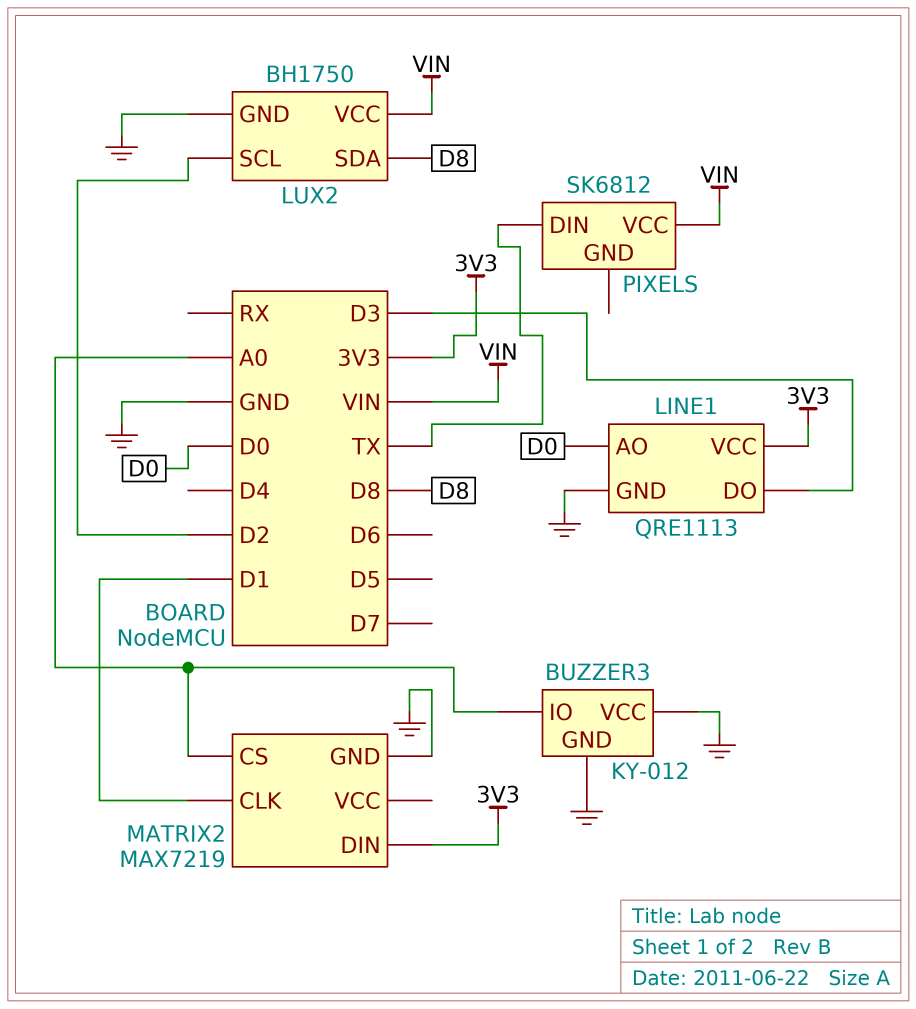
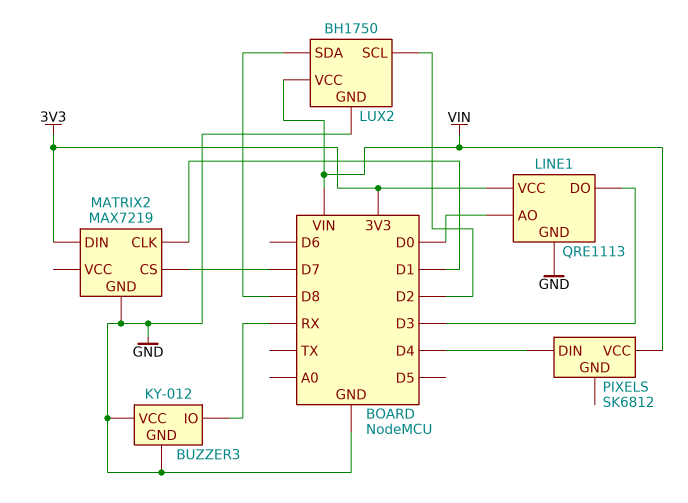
BUZZER3 pin IO: A0 -> RX
MATRIX2 pin CS: A0 -> D7
PIXELS pin DIN: TX -> D4

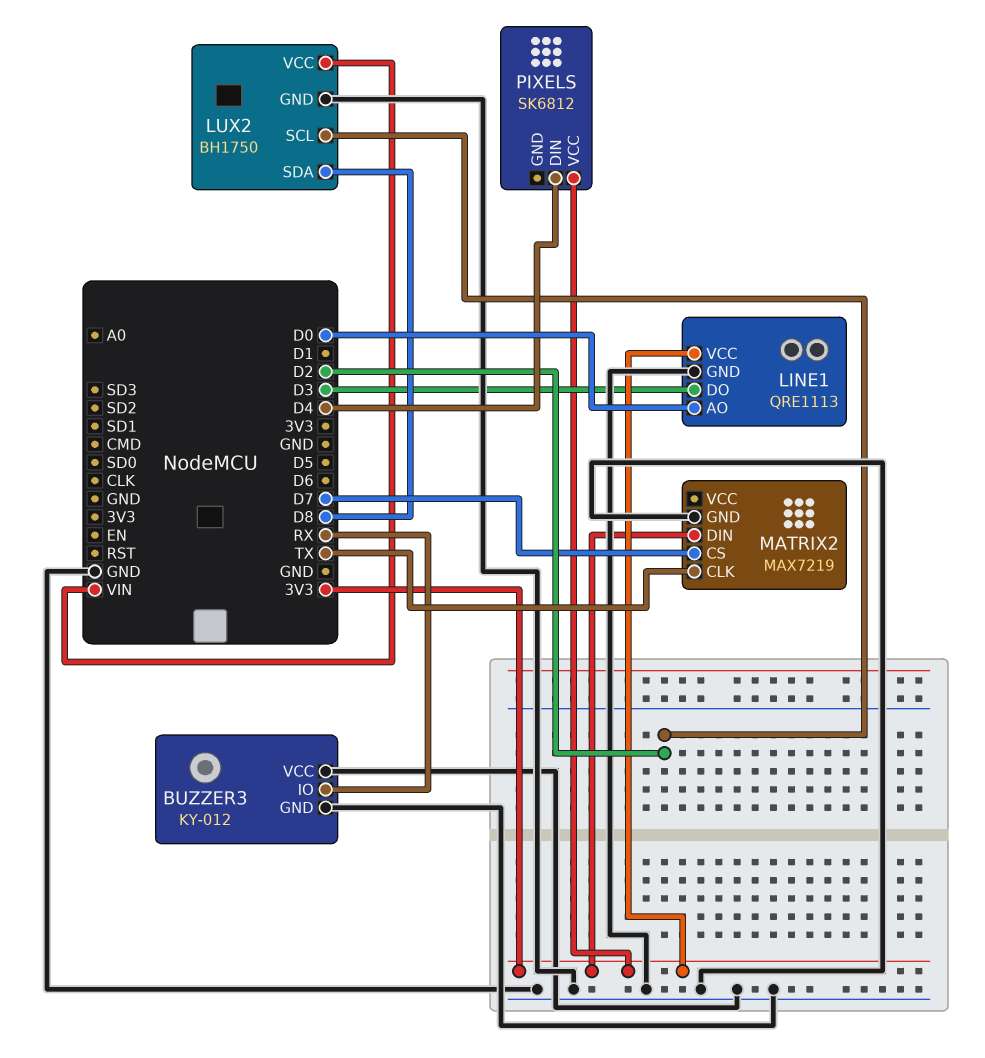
MATRIX2 pin CLK: D1 -> TX
PIXELS pin VCC: VIN -> 3V3

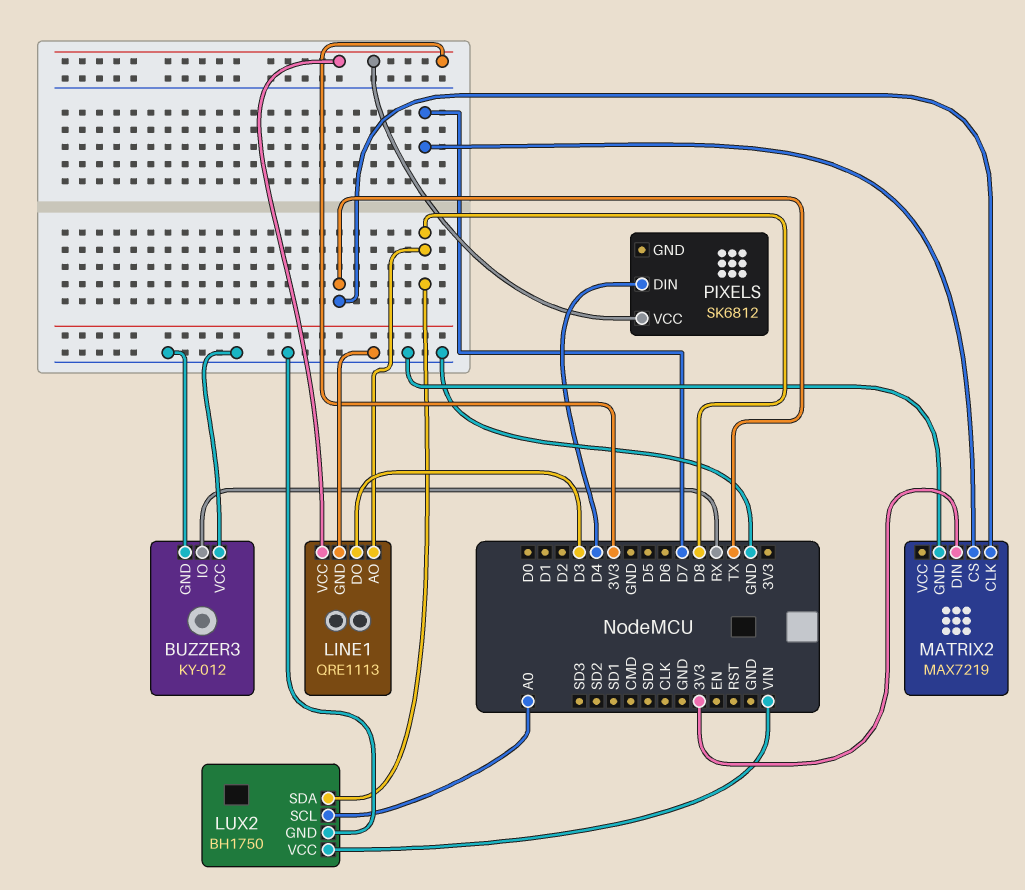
LINE1 pin AO: D0 -> D8
LUX2 pin SCL: D2 -> A0

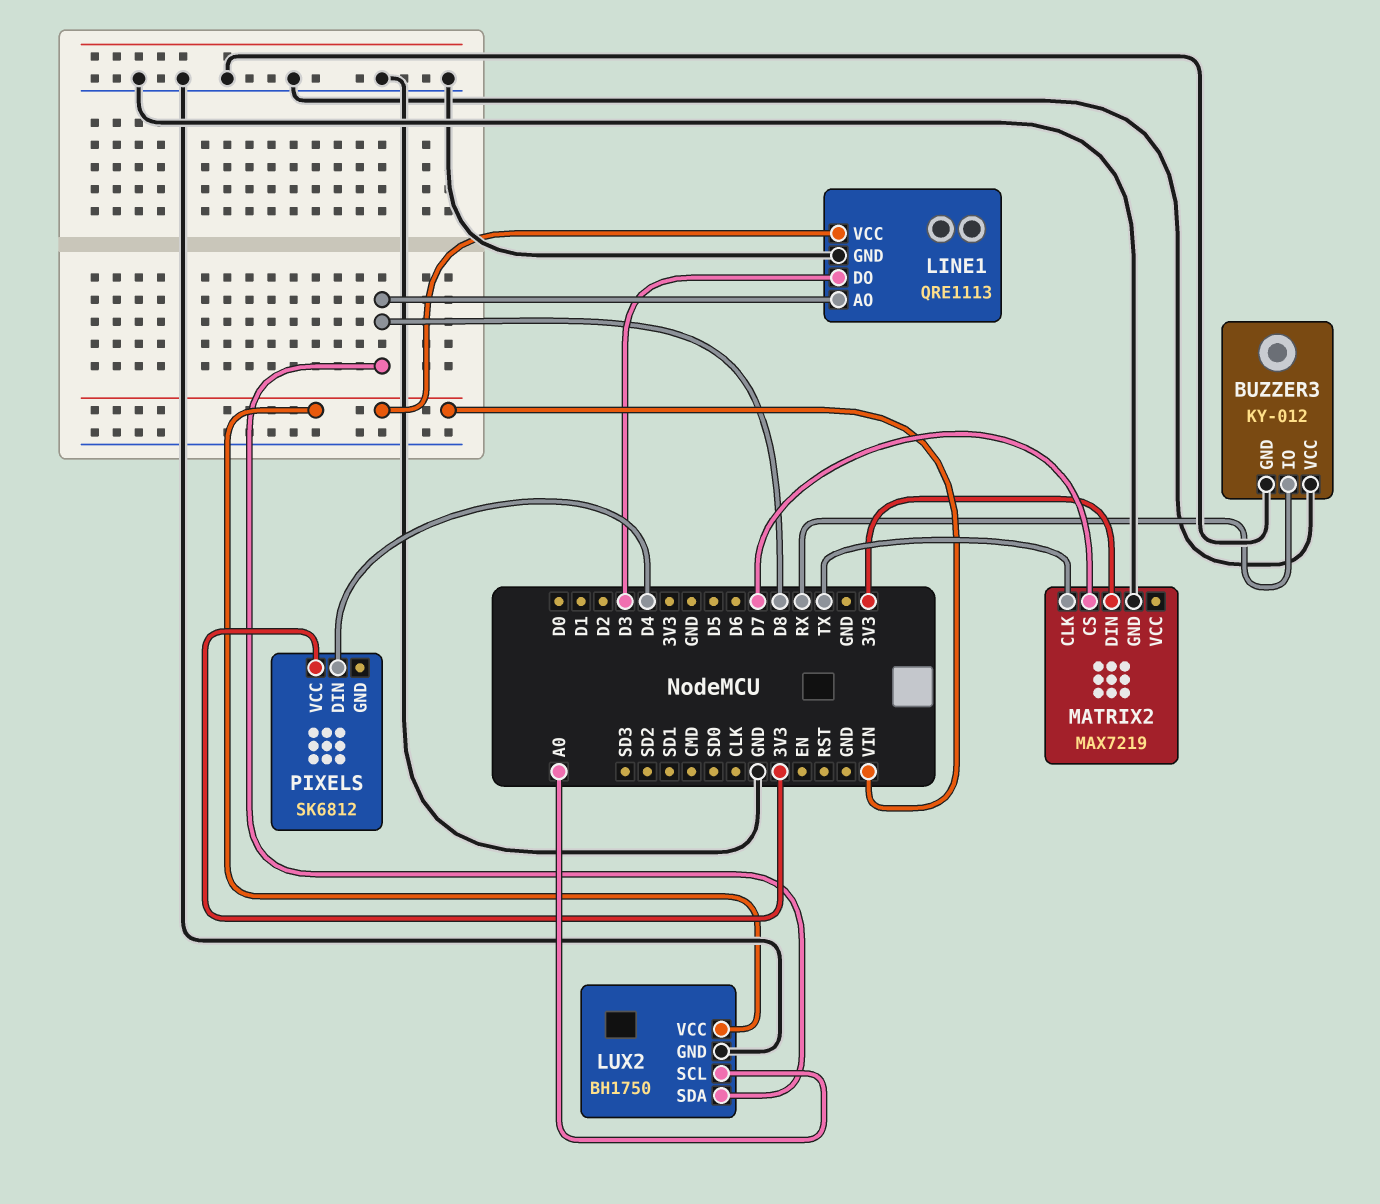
LINE1 pin VCC: 3V3 -> VIN

